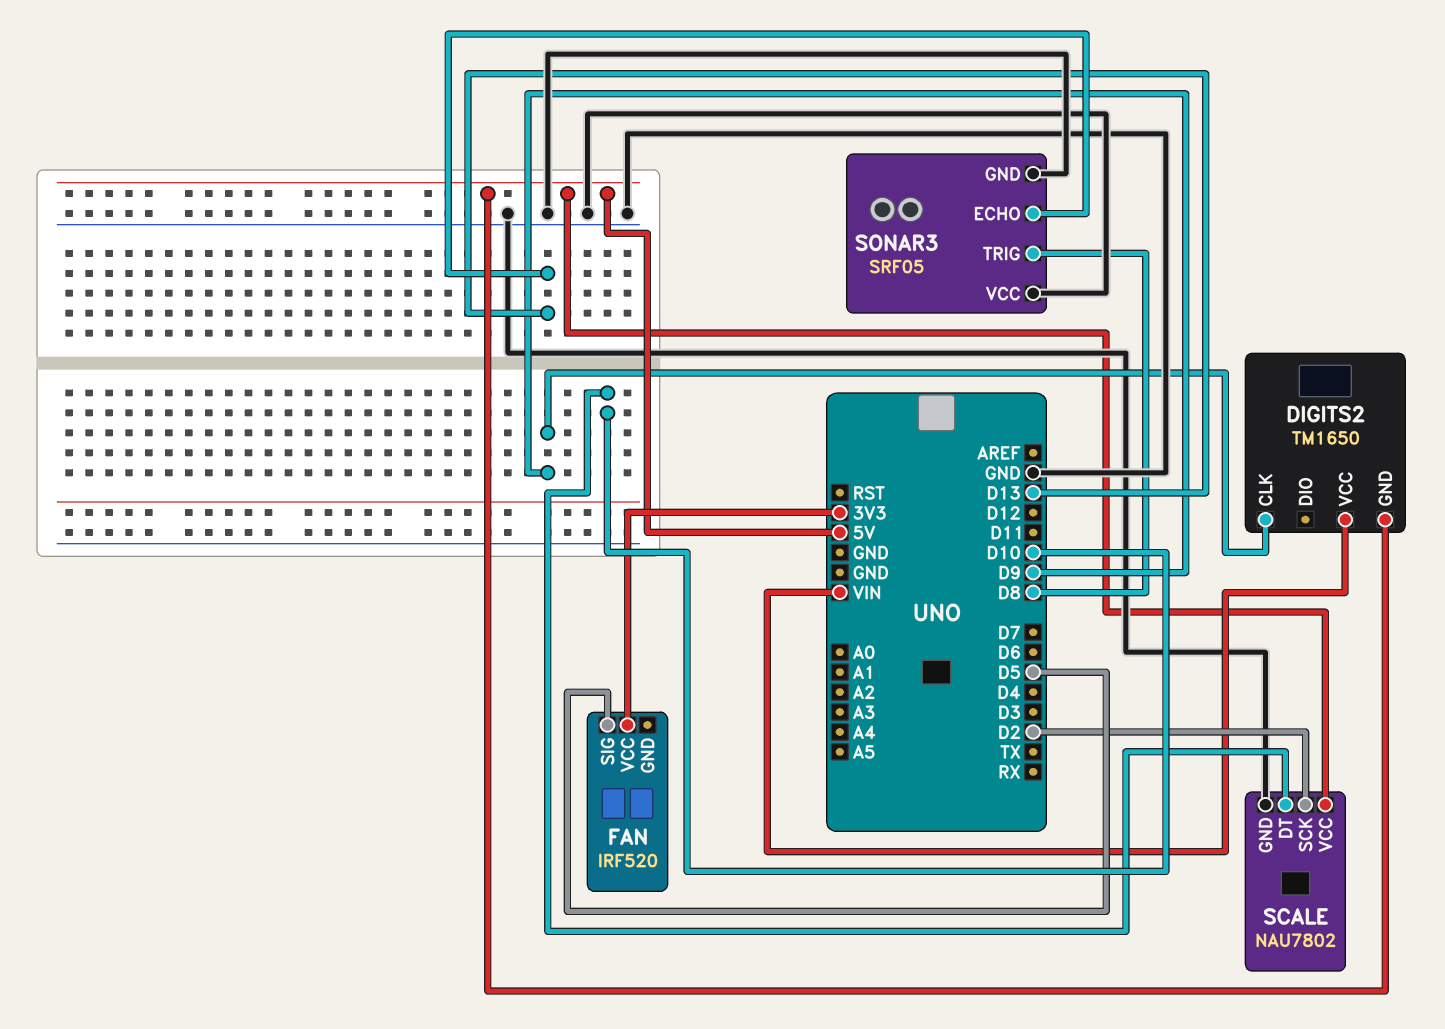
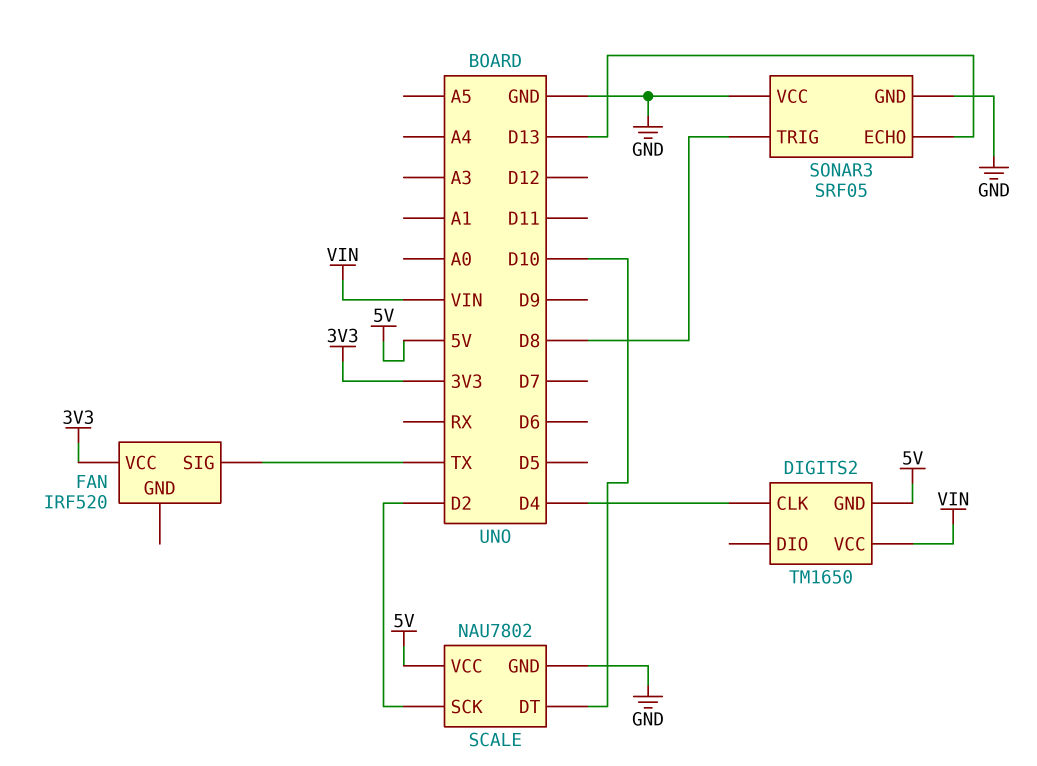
DIGITS2 pin CLK: D9 -> D4
FAN pin SIG: D5 -> TX

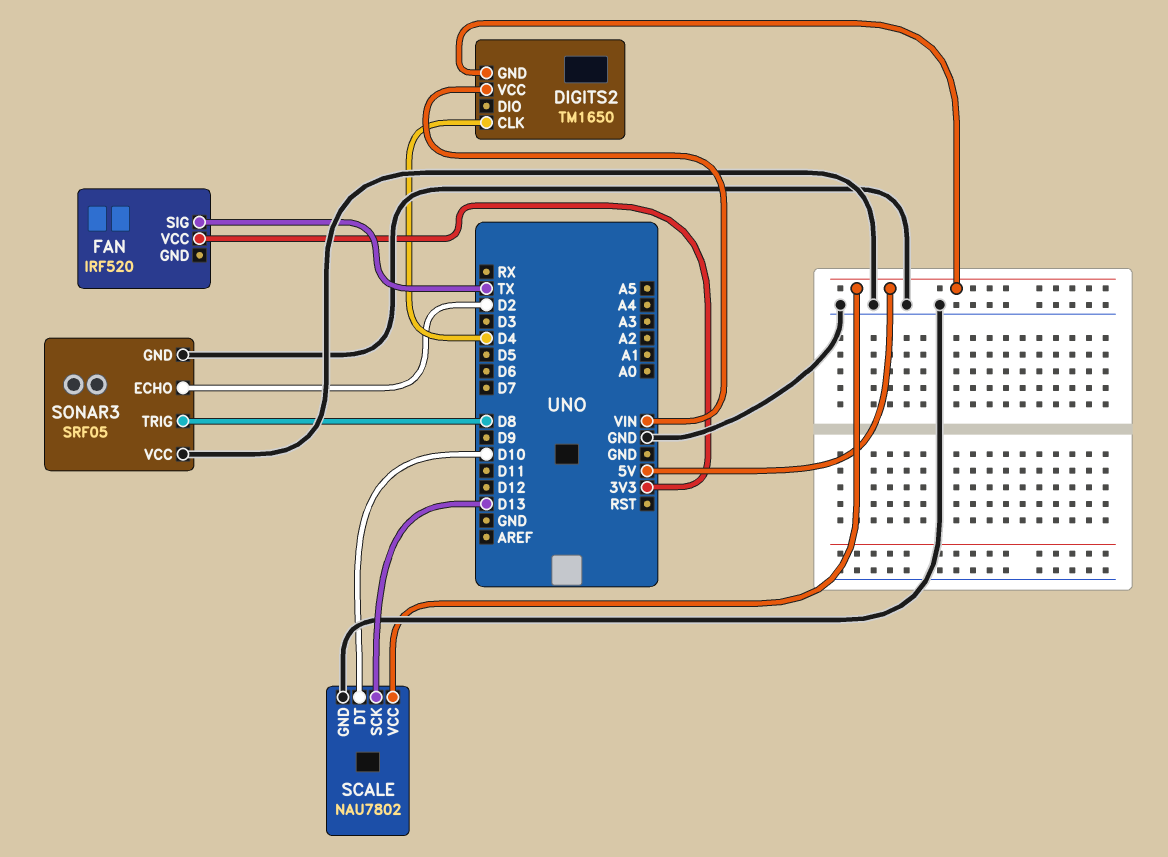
SCALE pin SCK: D2 -> D13
SONAR3 pin ECHO: D13 -> D2

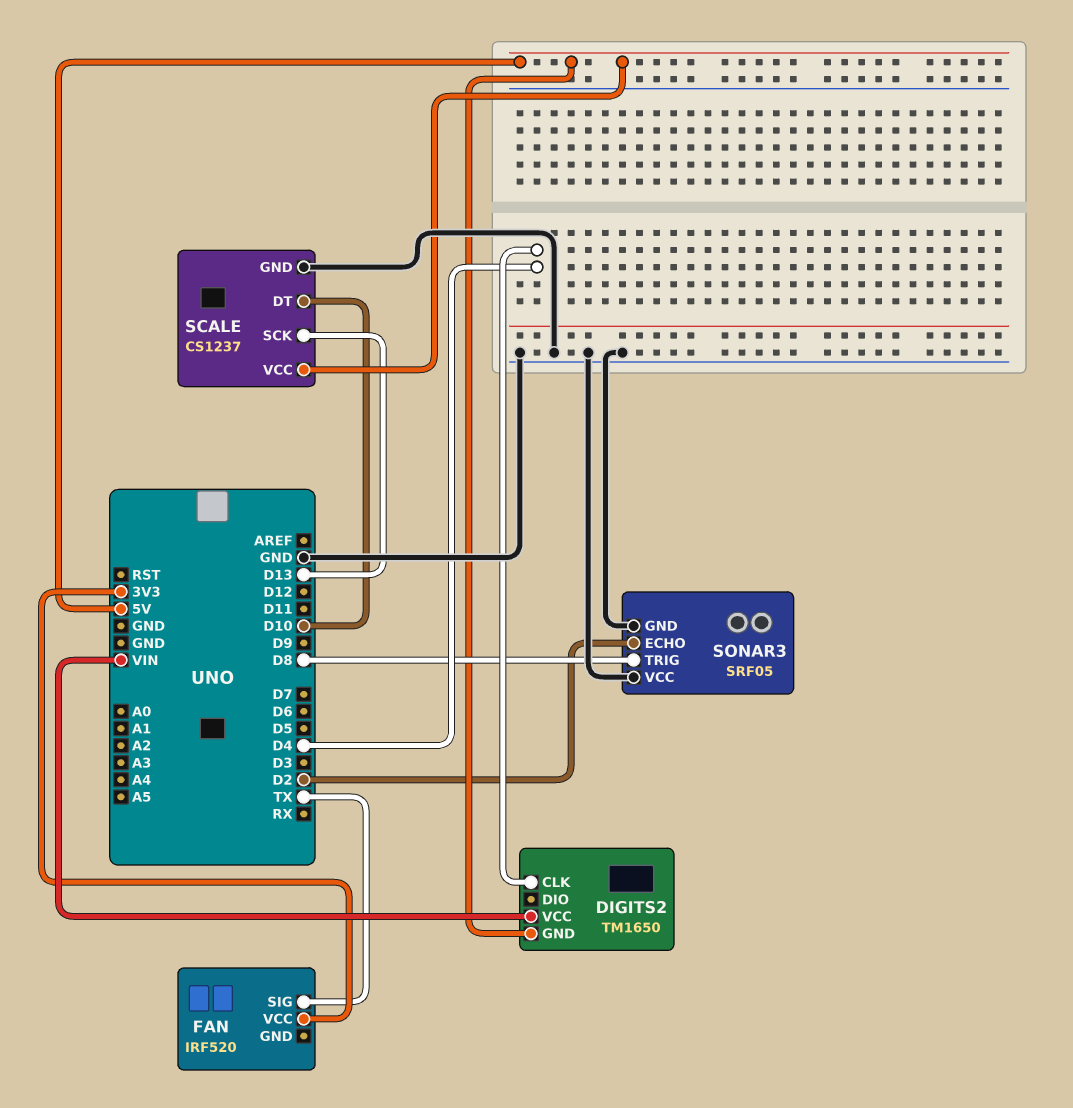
SCALE: NAU7802 -> CS1237

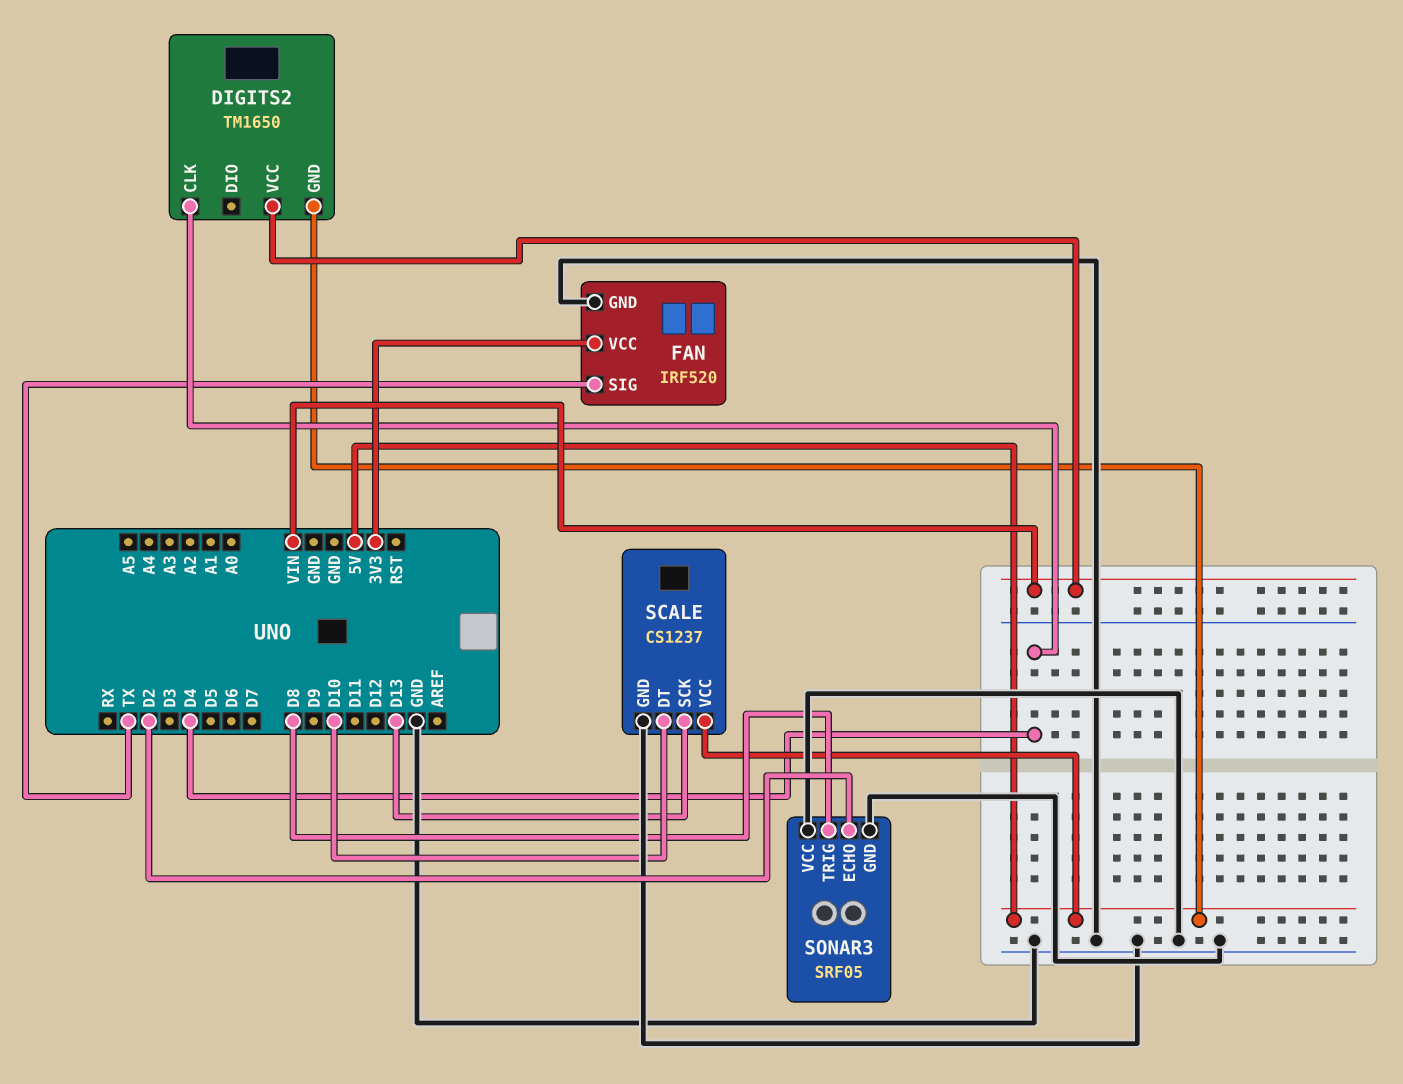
FAN pin GND: none -> GND

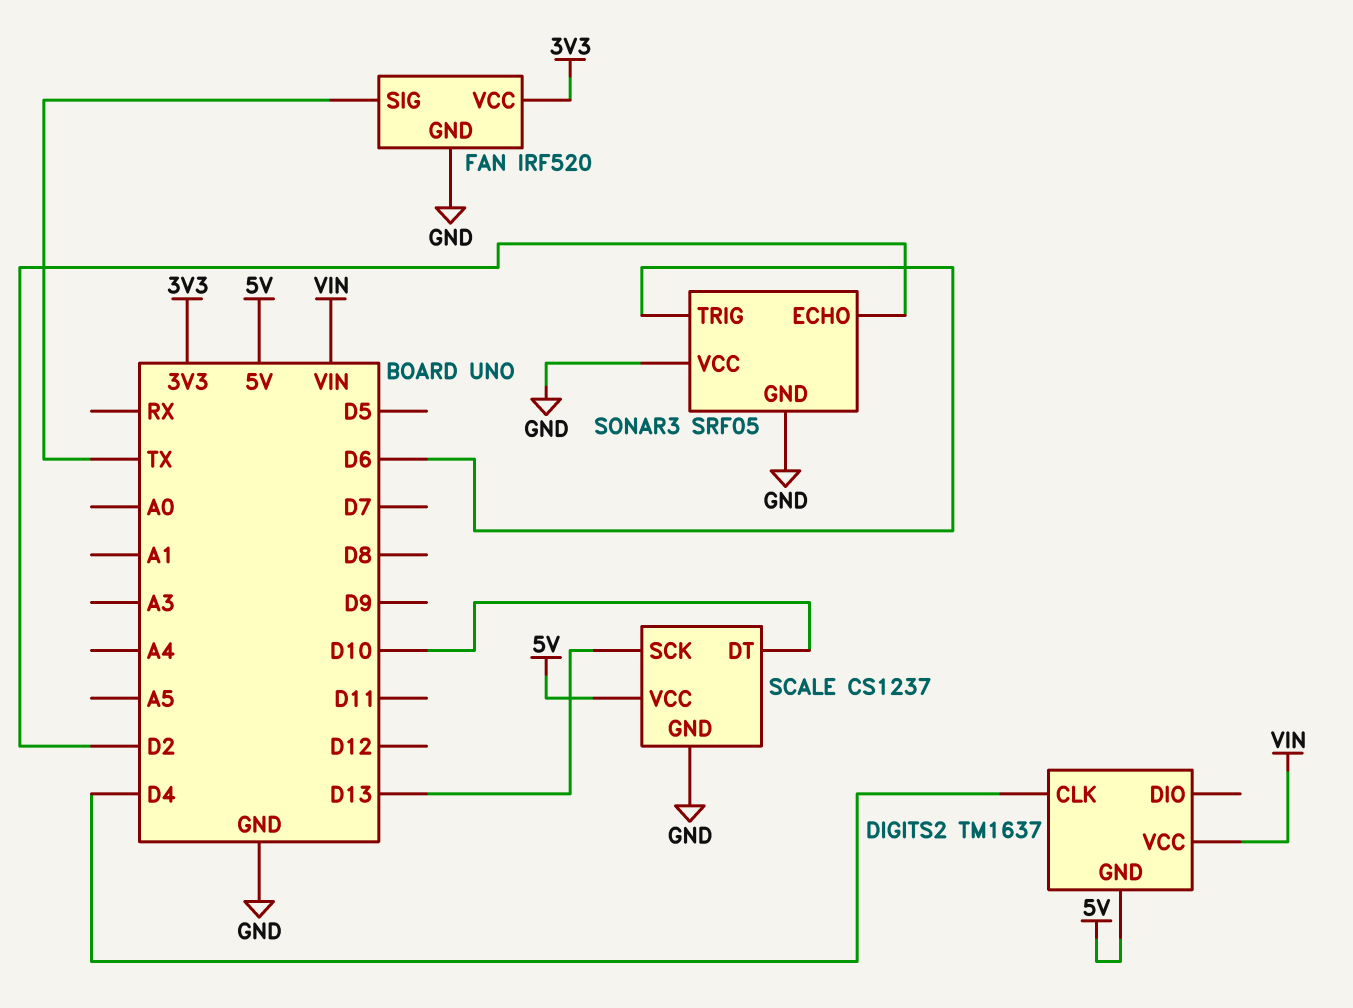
DIGITS2: TM1650 -> TM1637
SONAR3 pin TRIG: D8 -> D6

